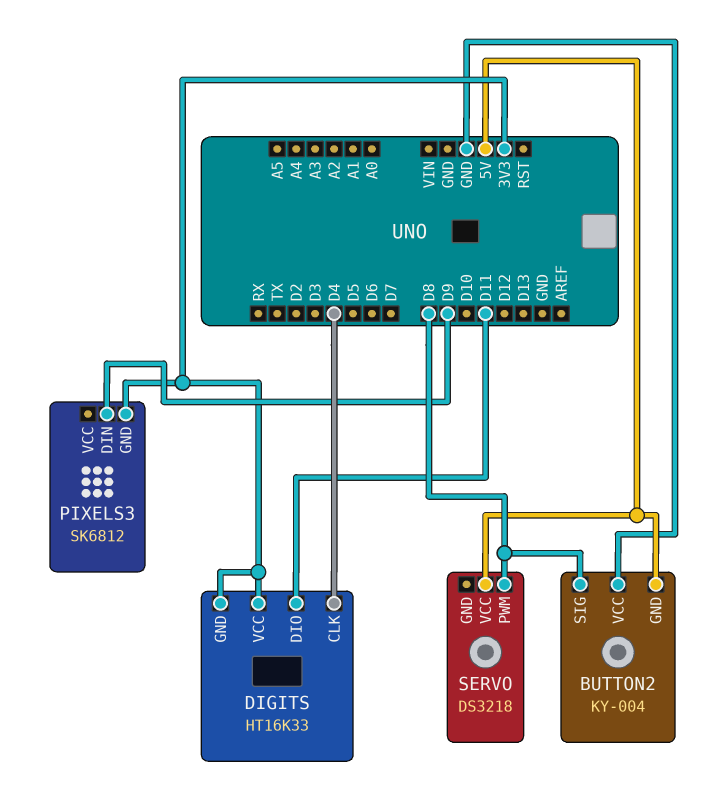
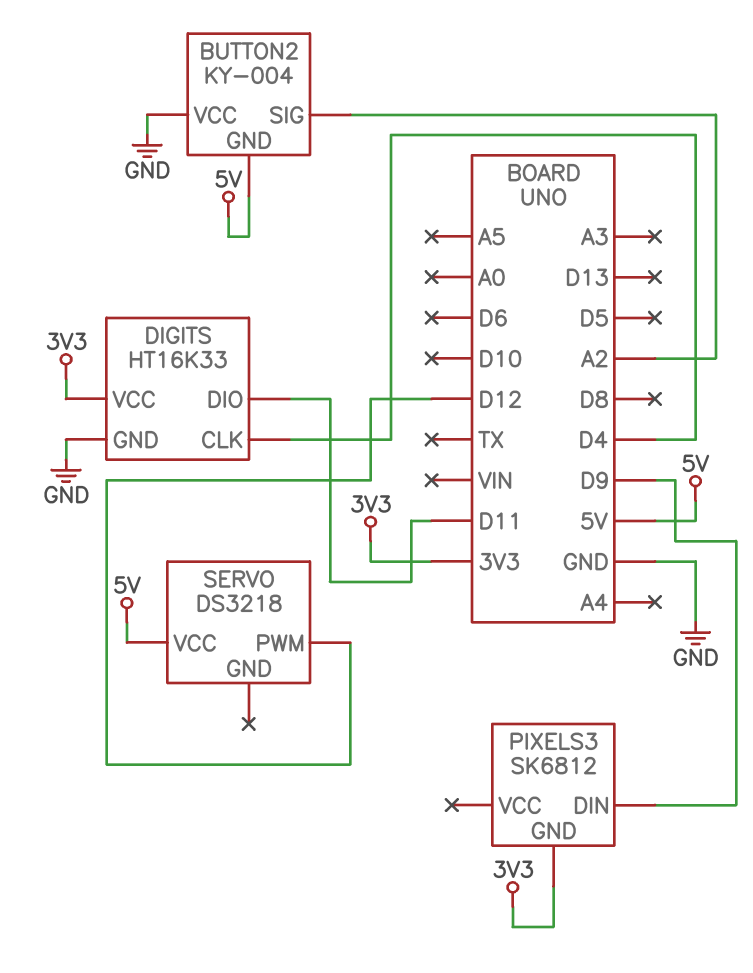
BUTTON2 pin SIG: D8 -> A2
DIGITS pin GND: 3V3 -> GND
SERVO pin PWM: D8 -> D12

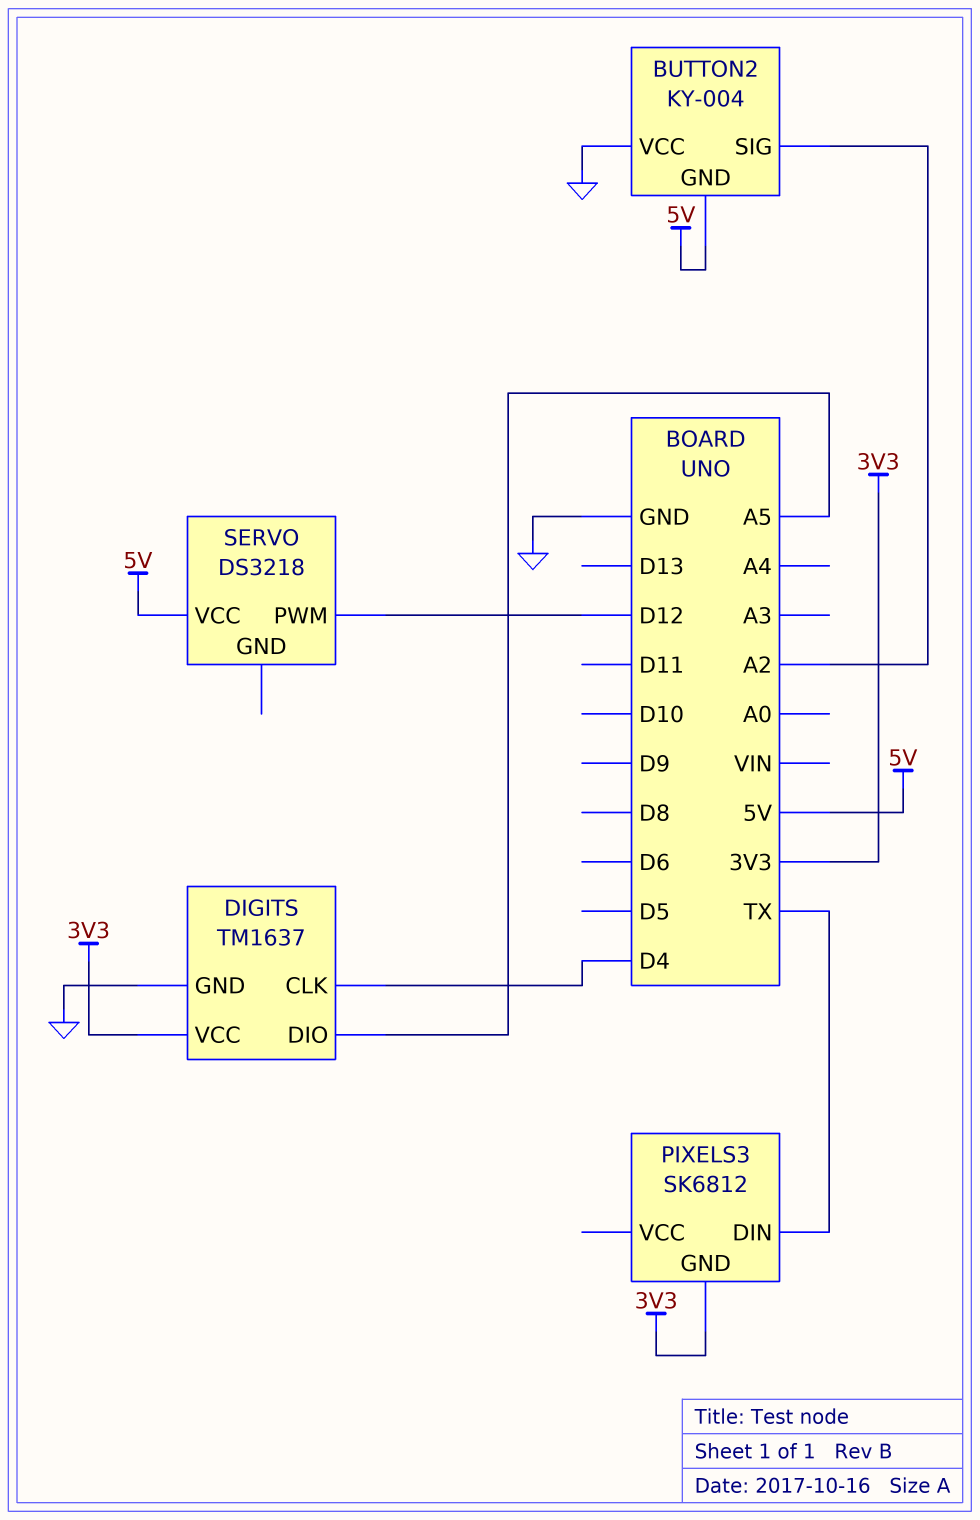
DIGITS: HT16K33 -> TM1637
DIGITS pin DIO: D11 -> A5
PIXELS3 pin DIN: D9 -> TX

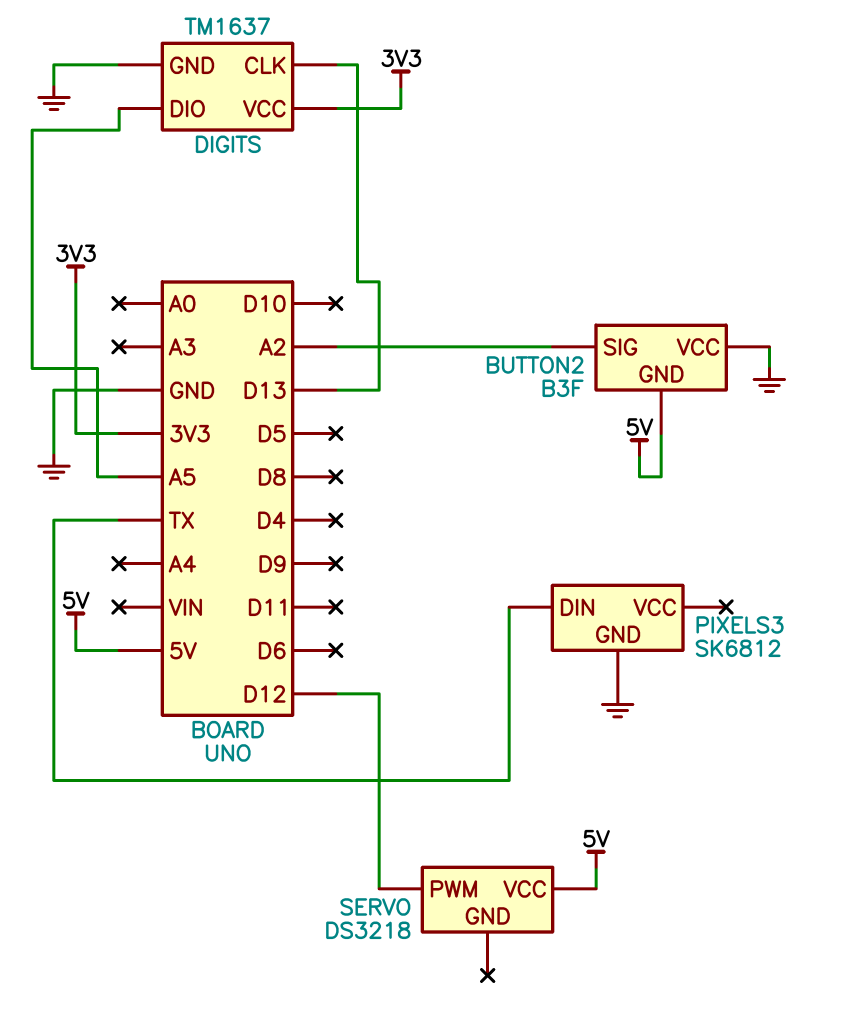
BUTTON2: KY-004 -> B3F
DIGITS pin CLK: D4 -> D13
PIXELS3 pin GND: 3V3 -> GND

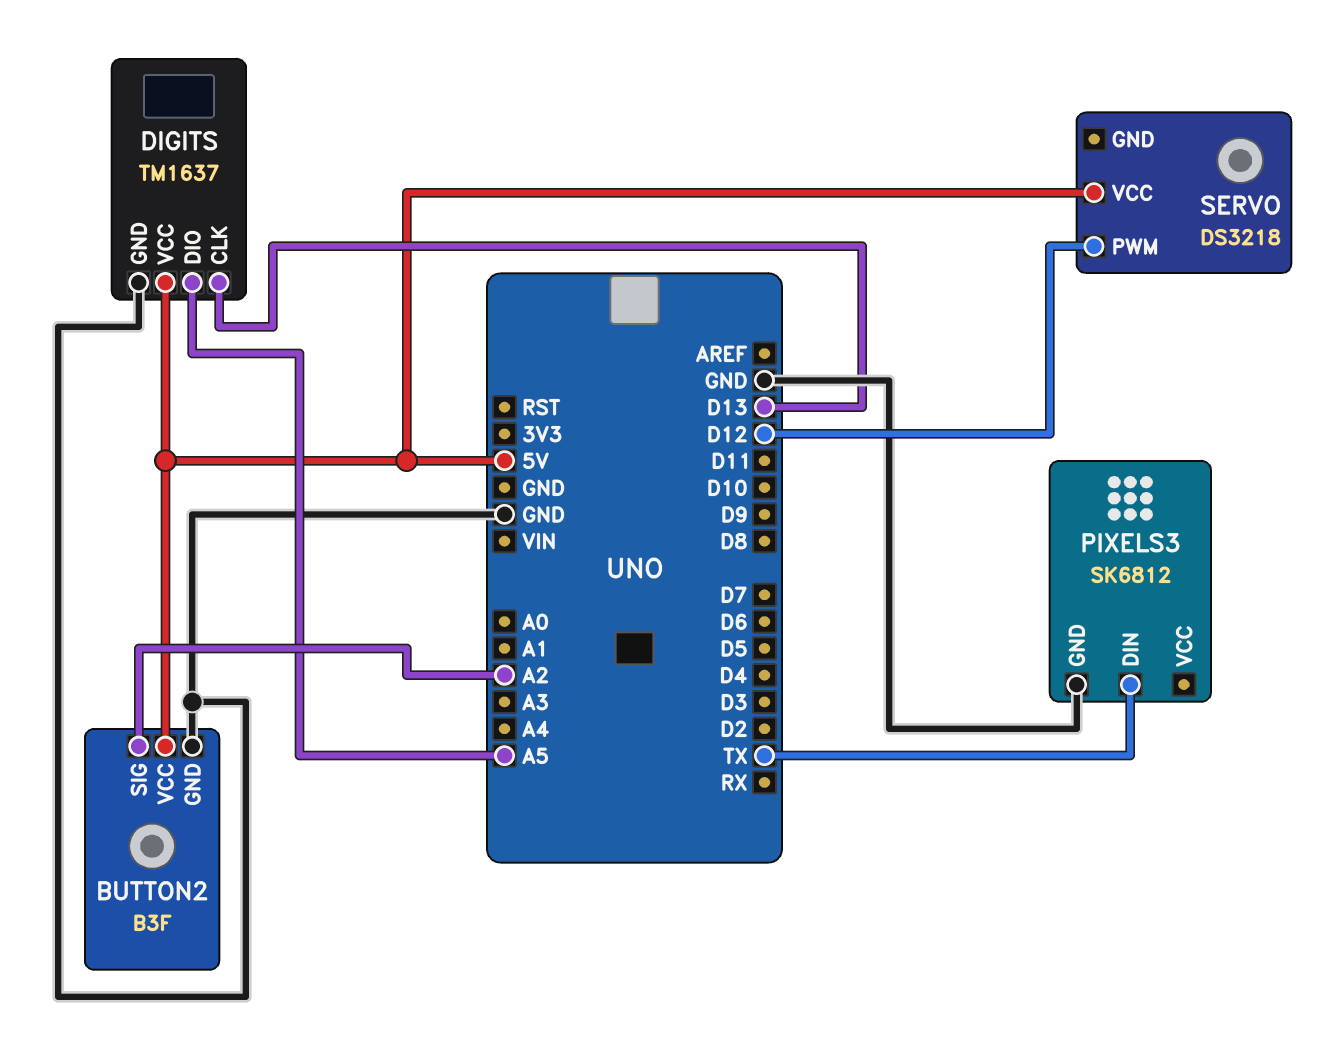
BUTTON2 pin GND: 5V -> GND
BUTTON2 pin VCC: GND -> 5V
DIGITS pin VCC: 3V3 -> 5V

